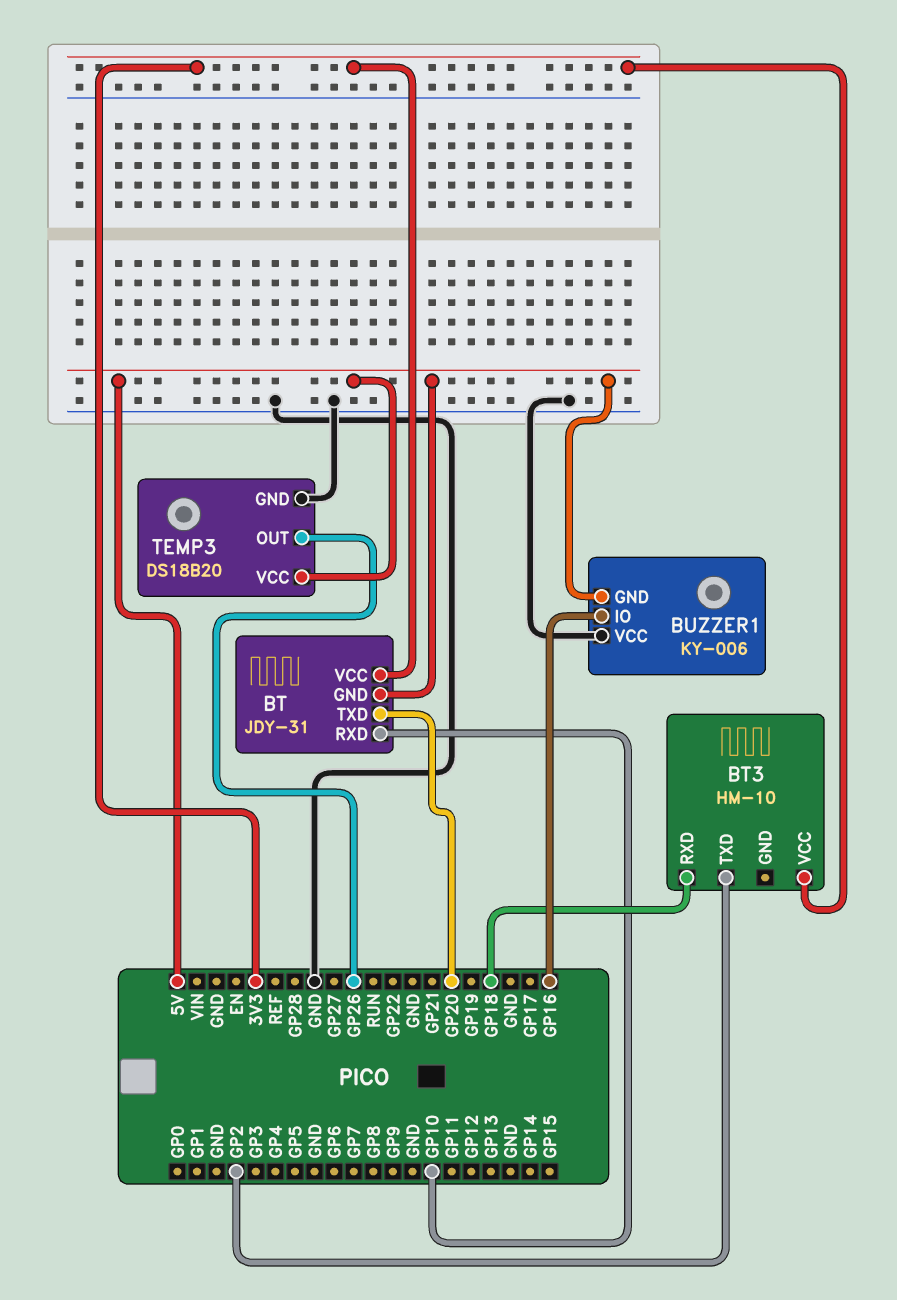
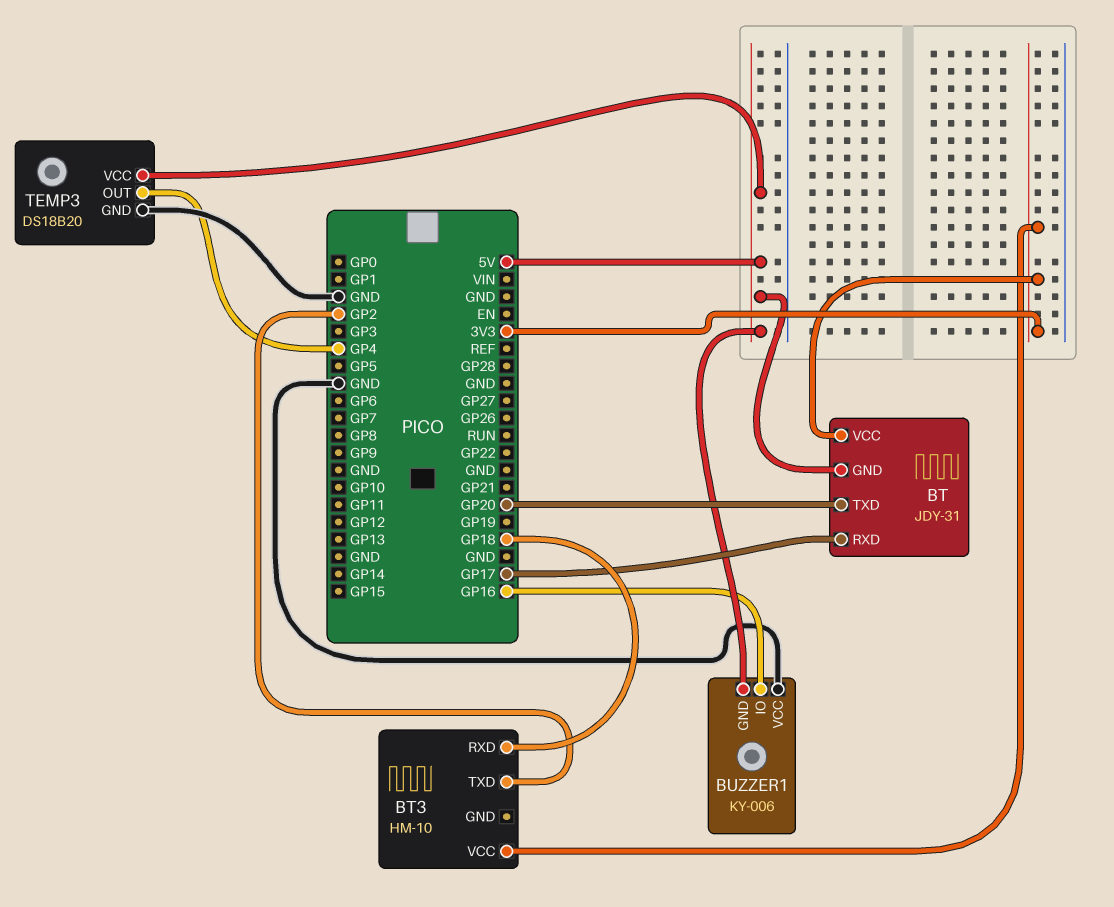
BT pin RXD: GP10 -> GP17
TEMP3 pin OUT: GP26 -> GP4

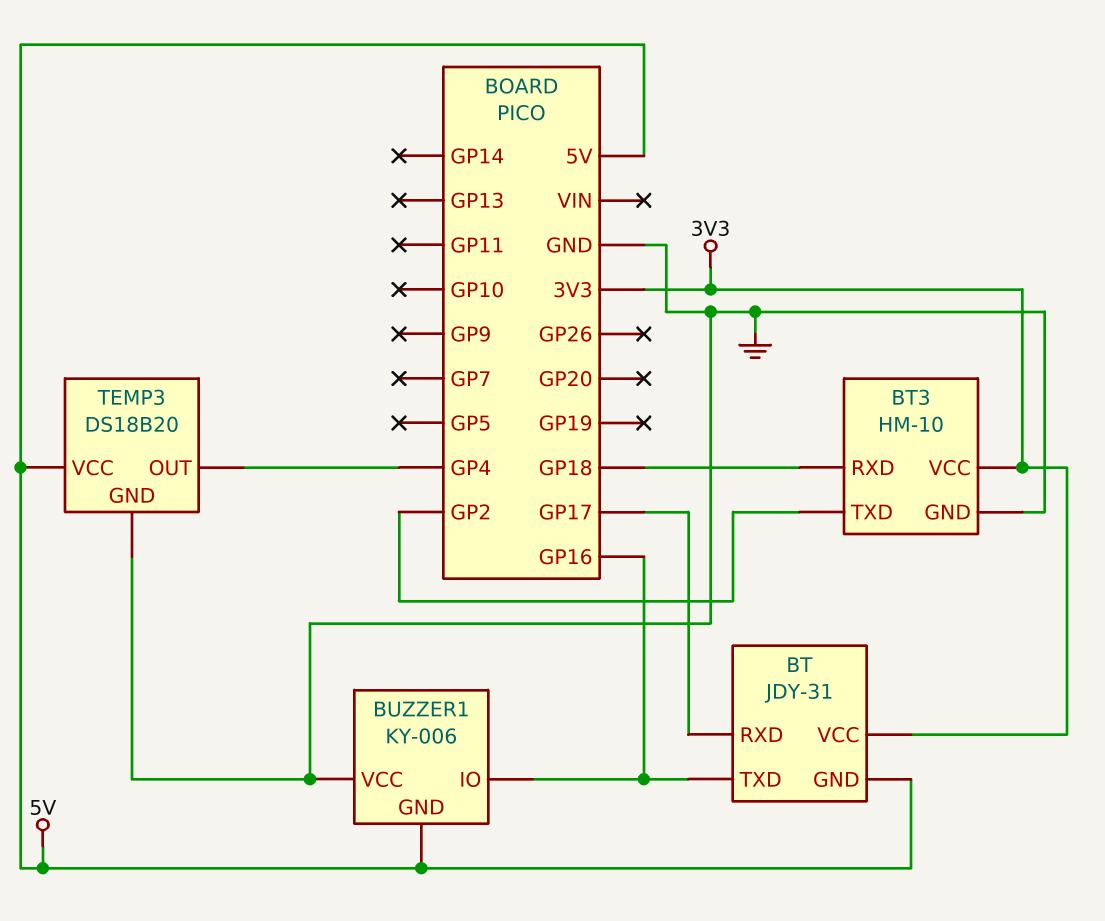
BT pin TXD: GP20 -> GP16
BT3 pin GND: none -> GND

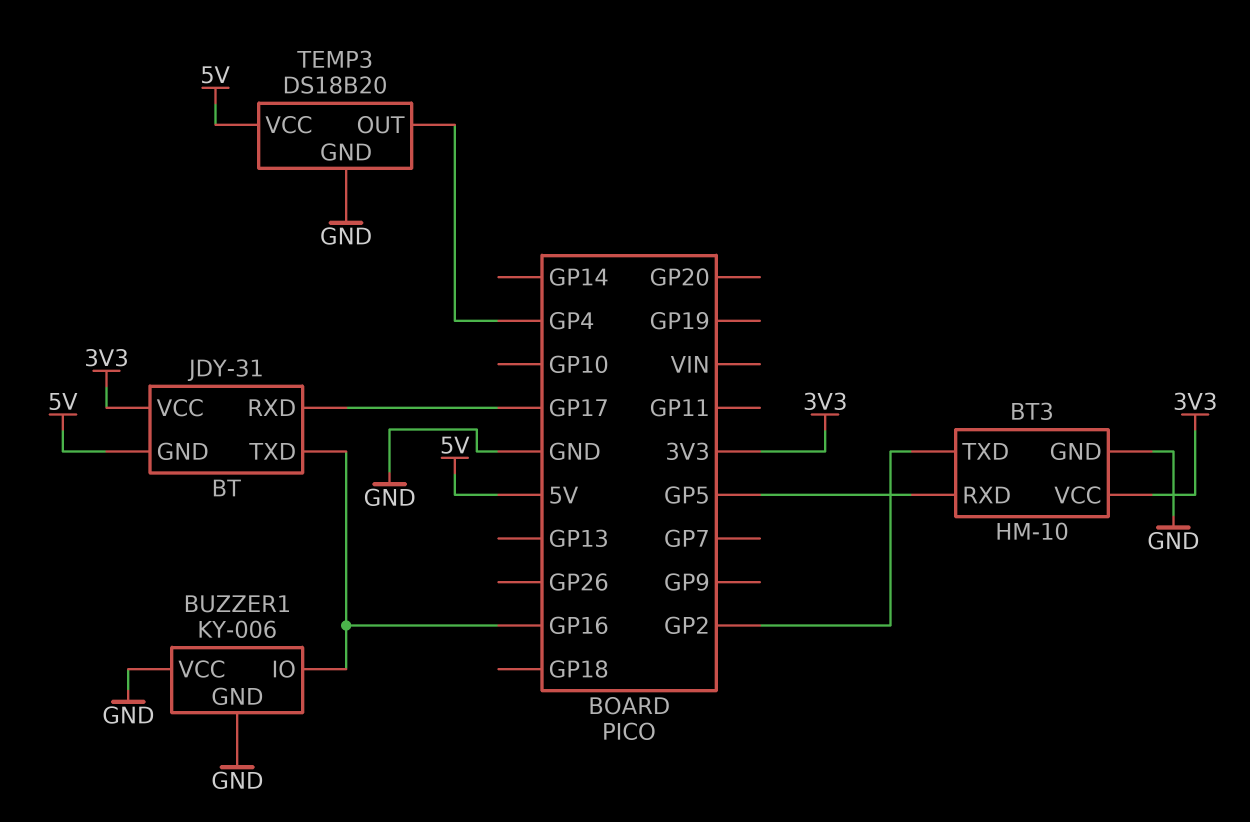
BT3 pin RXD: GP18 -> GP5
BUZZER1 pin GND: 5V -> GND

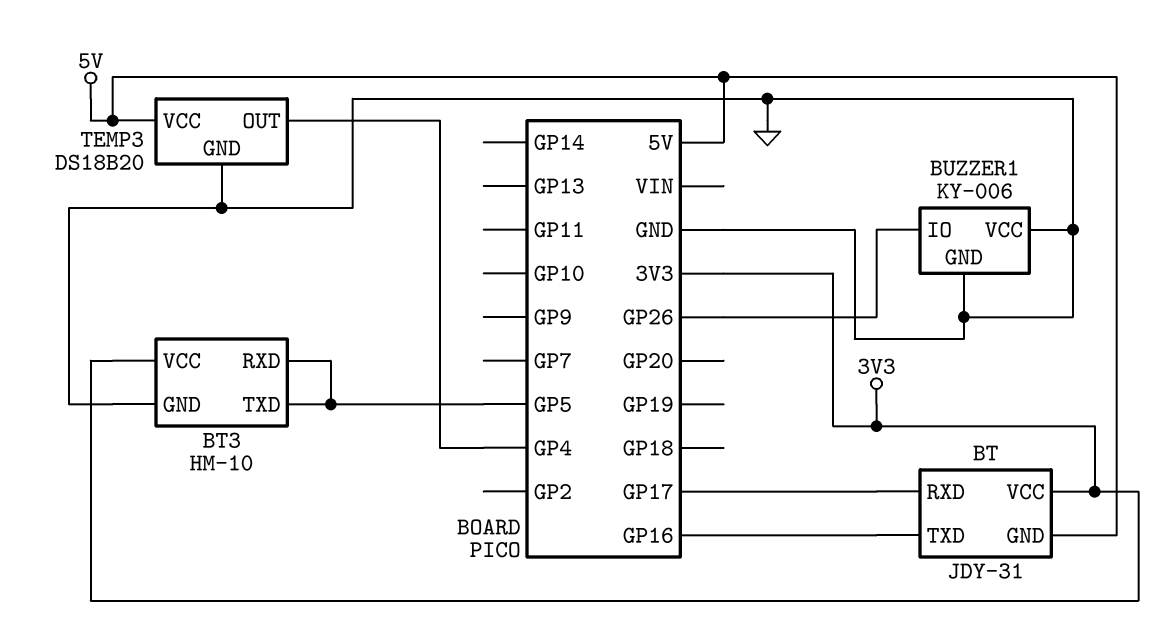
BT3 pin TXD: GP2 -> GP5
BUZZER1 pin IO: GP16 -> GP26

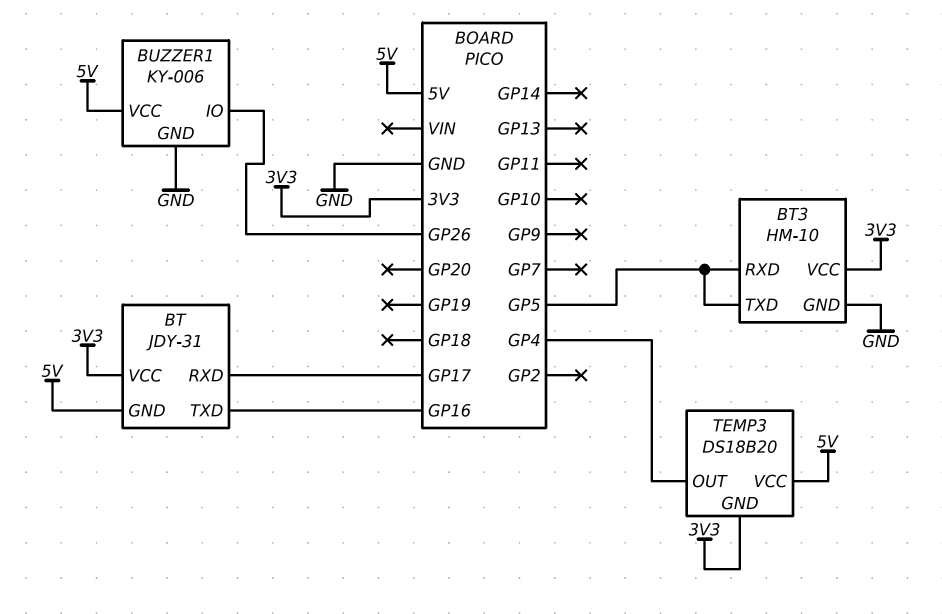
BUZZER1 pin VCC: GND -> 5V
TEMP3 pin GND: GND -> 3V3

